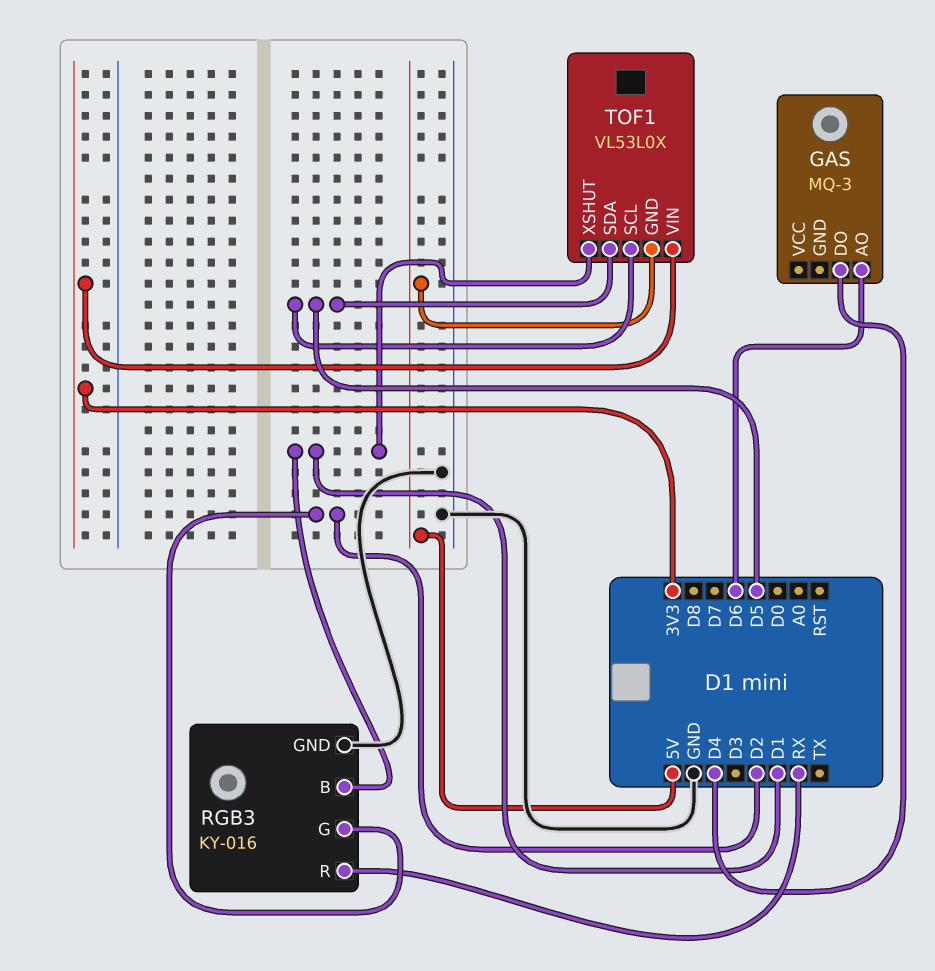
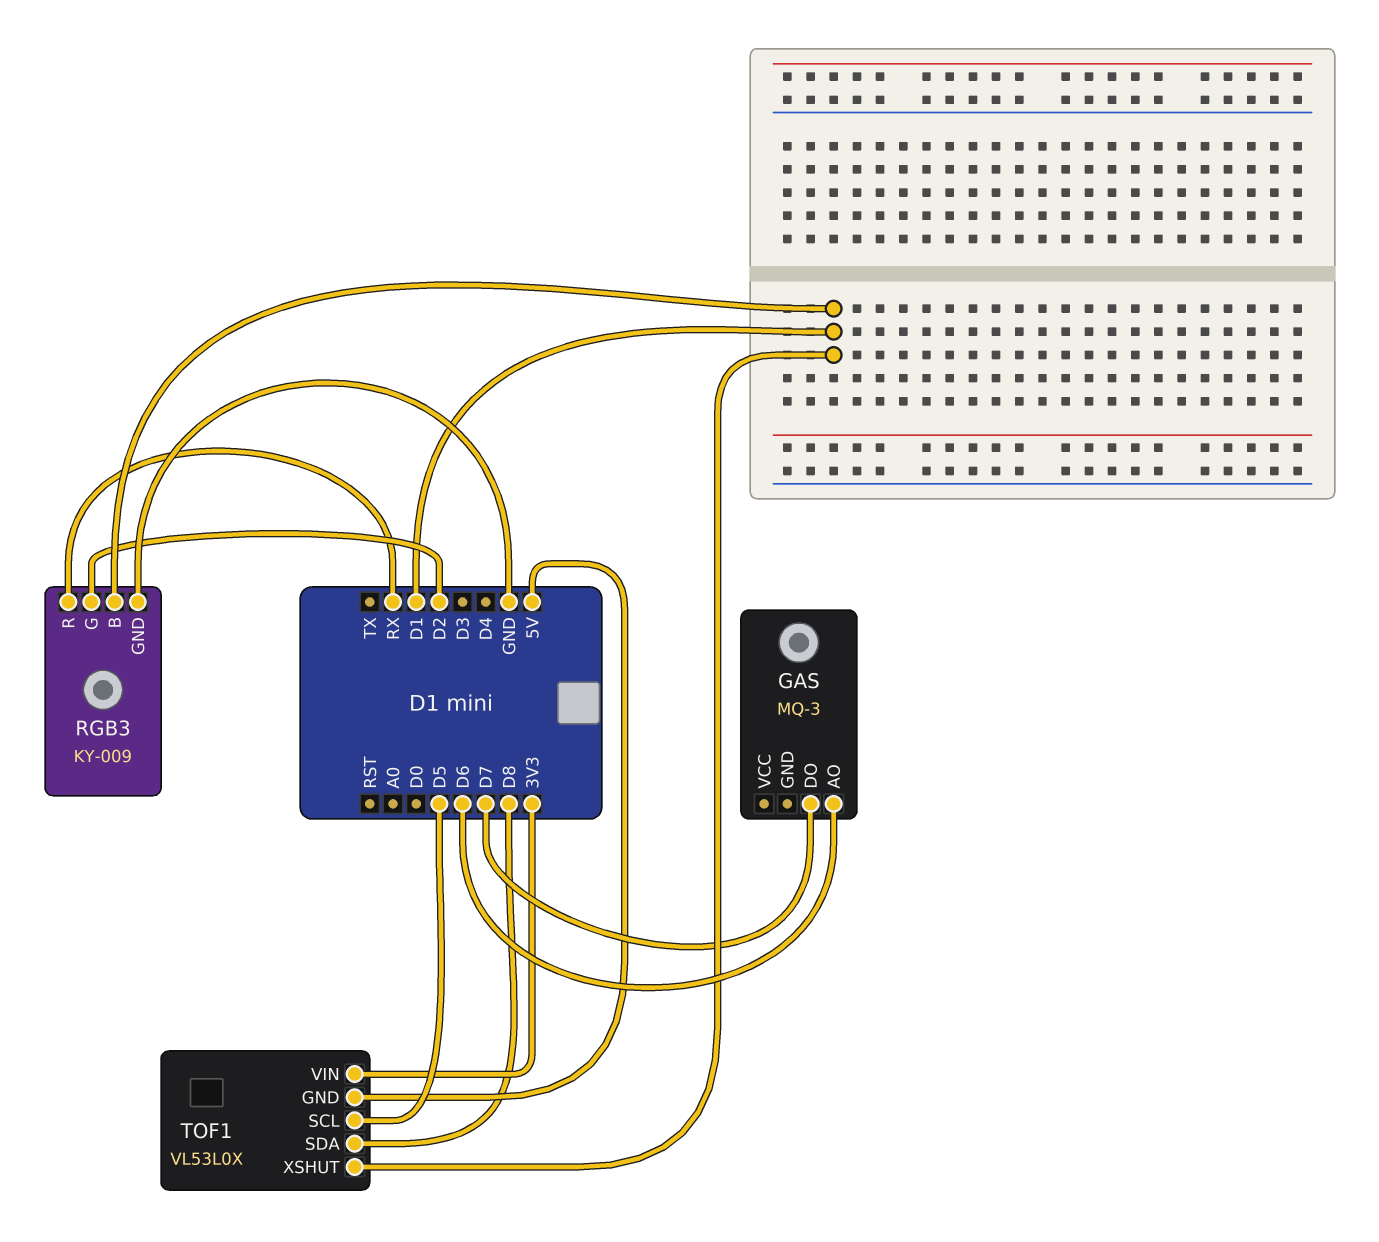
GAS pin DO: D4 -> D7
RGB3: KY-016 -> KY-009
TOF1 pin SDA: D5 -> D8

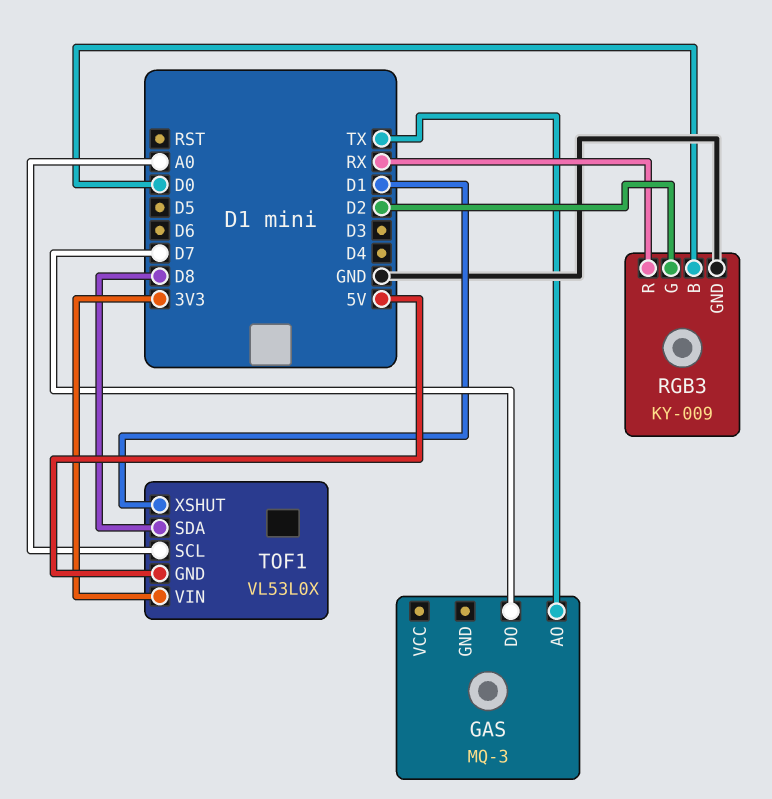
GAS pin AO: D6 -> TX
RGB3 pin B: D1 -> D0
TOF1 pin SCL: D5 -> A0

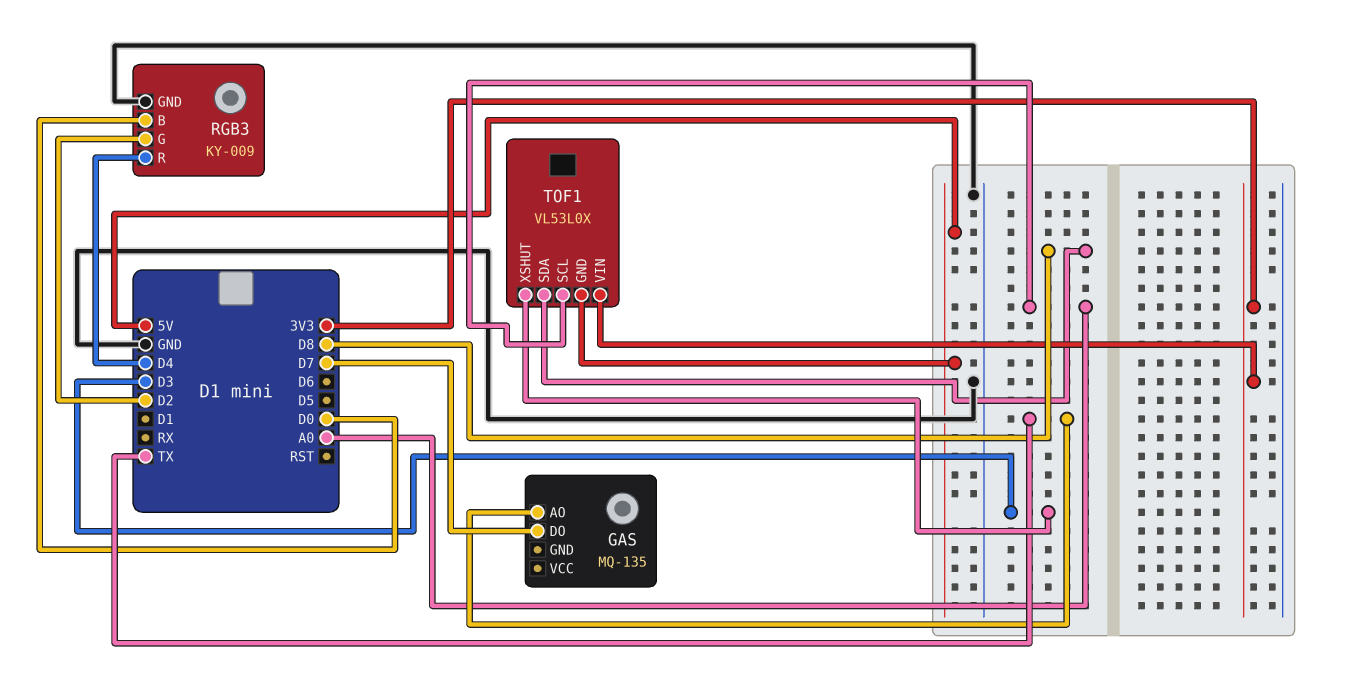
GAS: MQ-3 -> MQ-135
RGB3 pin R: RX -> D4
TOF1 pin XSHUT: D1 -> D3

